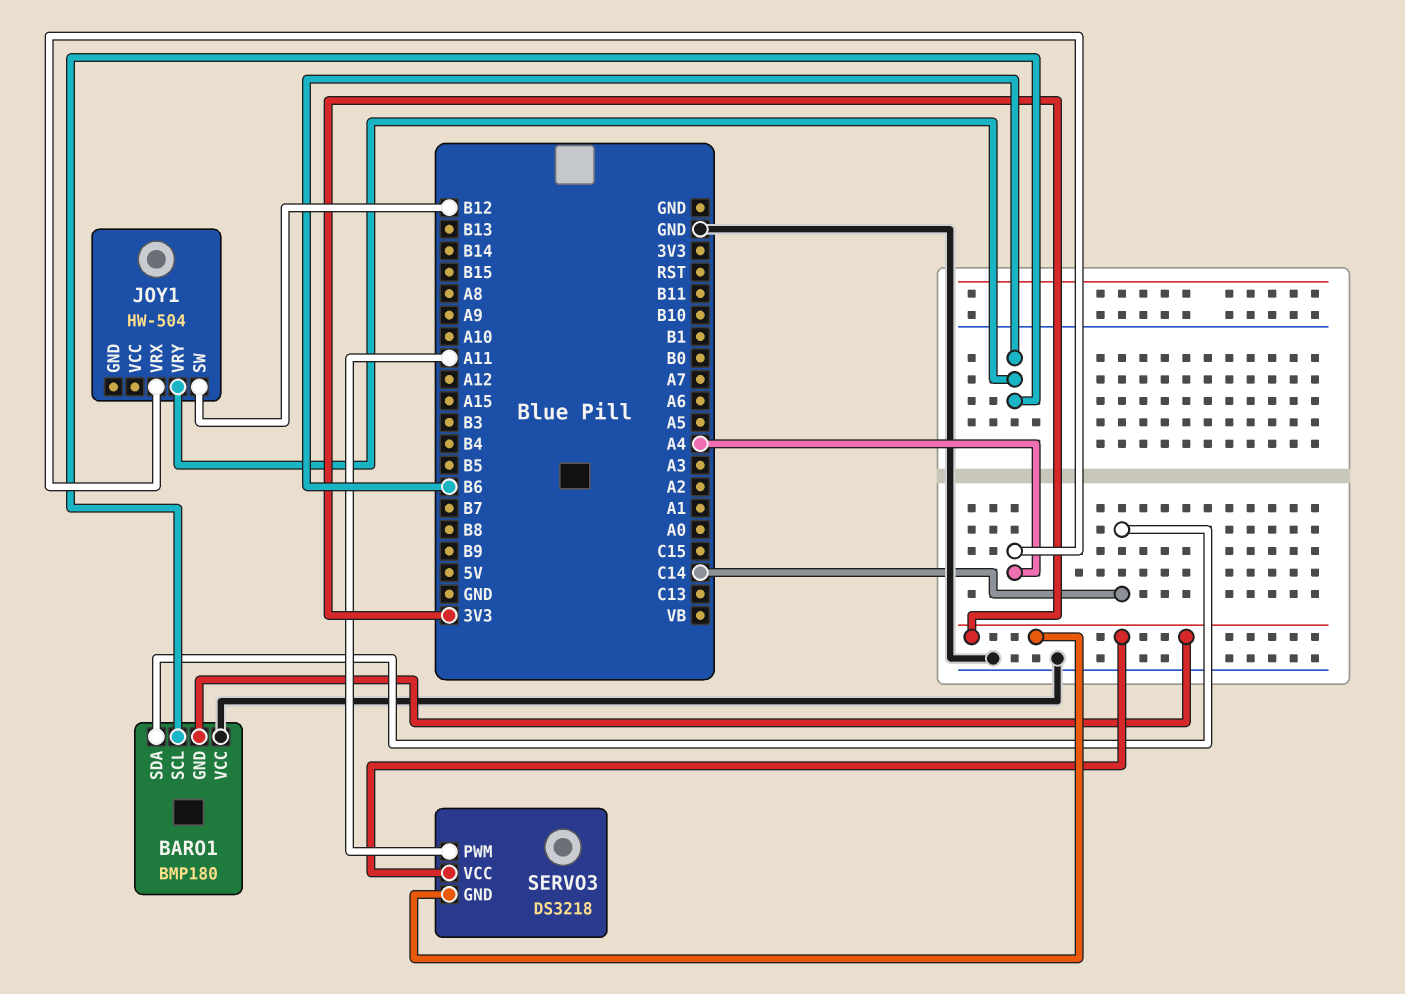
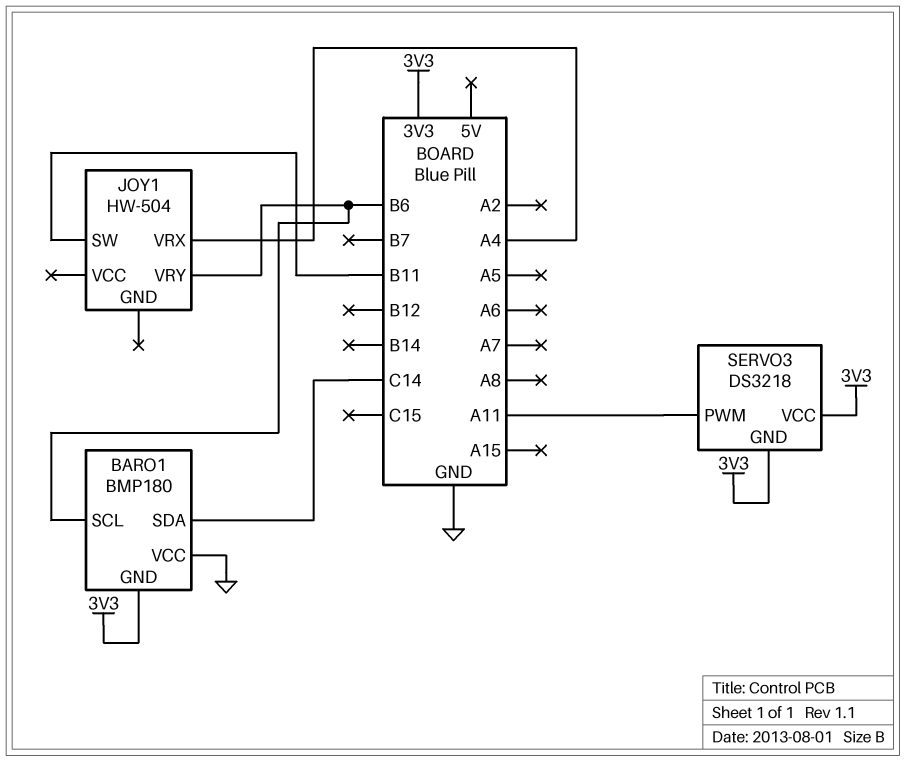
JOY1 pin SW: B12 -> B11

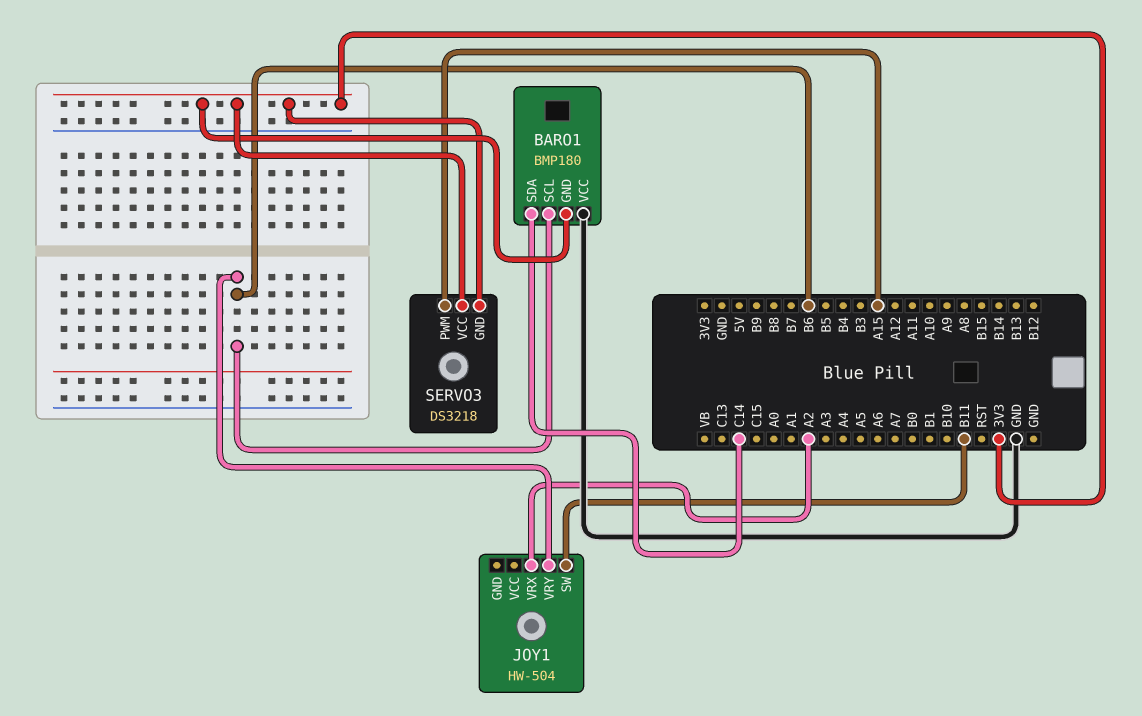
JOY1 pin VRX: A4 -> A2
SERVO3 pin PWM: A11 -> A15

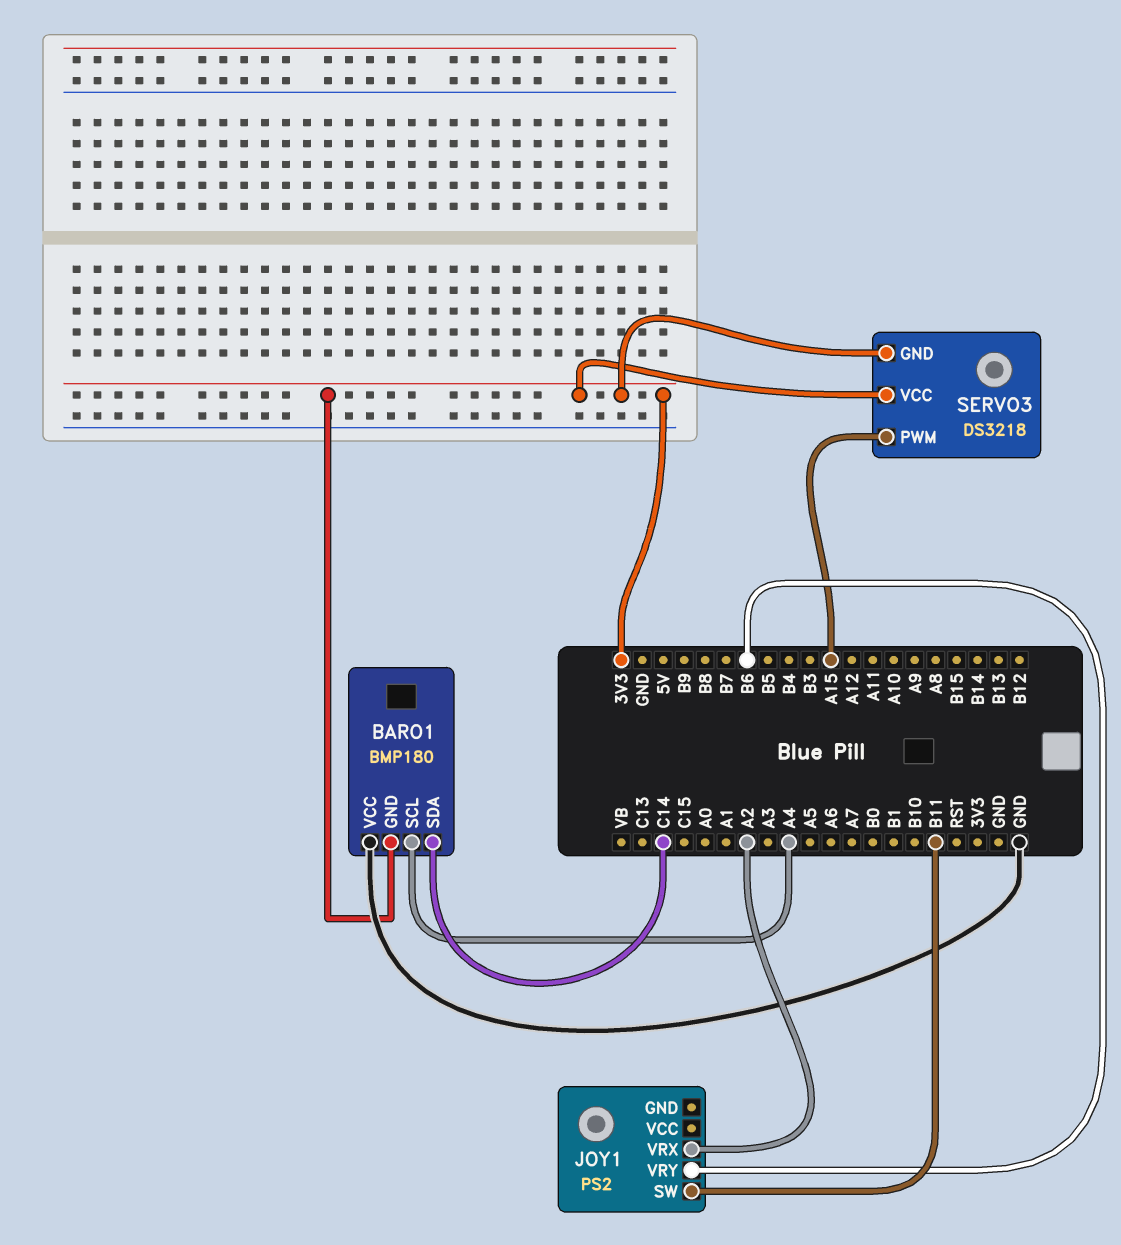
BARO1 pin SCL: B6 -> A4
JOY1: HW-504 -> PS2

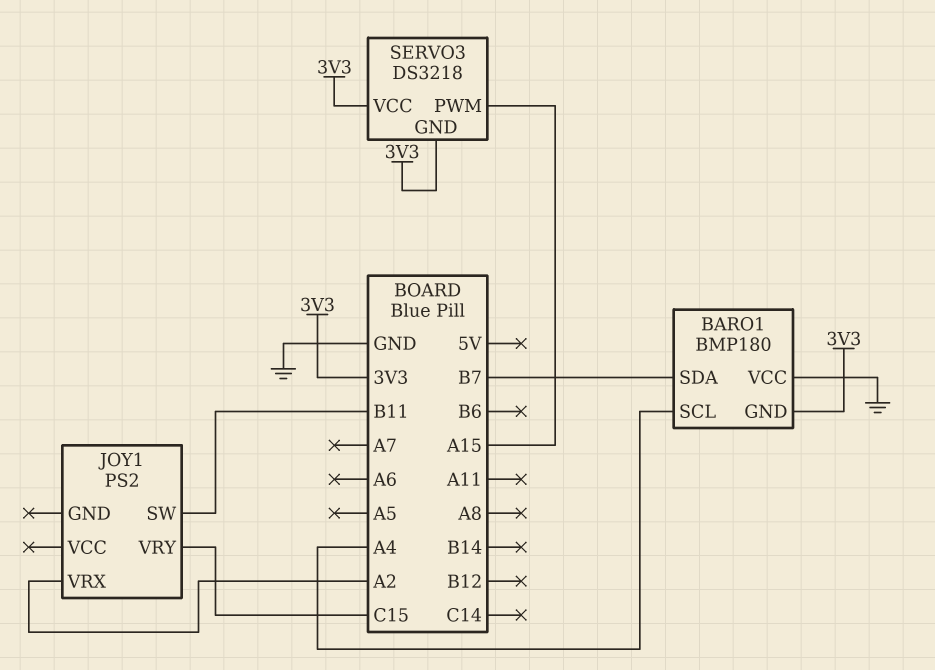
BARO1 pin SDA: C14 -> B7
JOY1 pin VRY: B6 -> C15

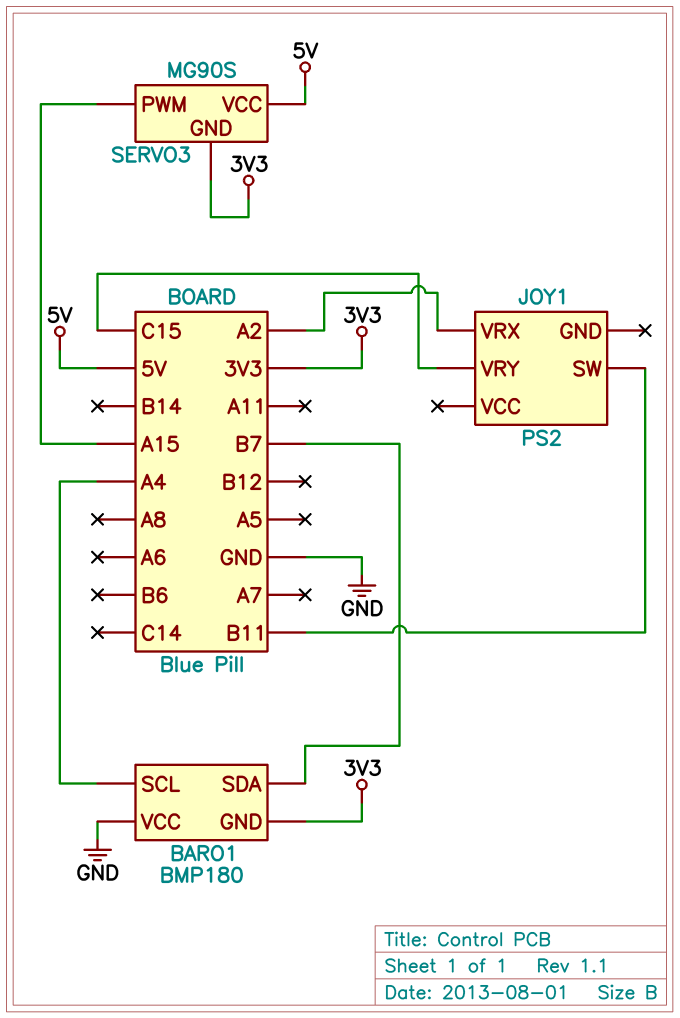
SERVO3: DS3218 -> MG90S
SERVO3 pin VCC: 3V3 -> 5V

